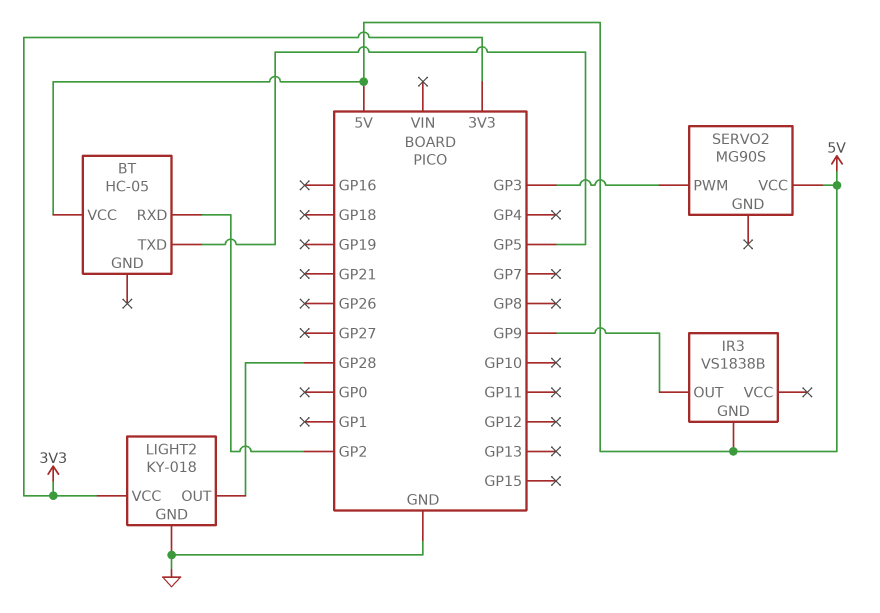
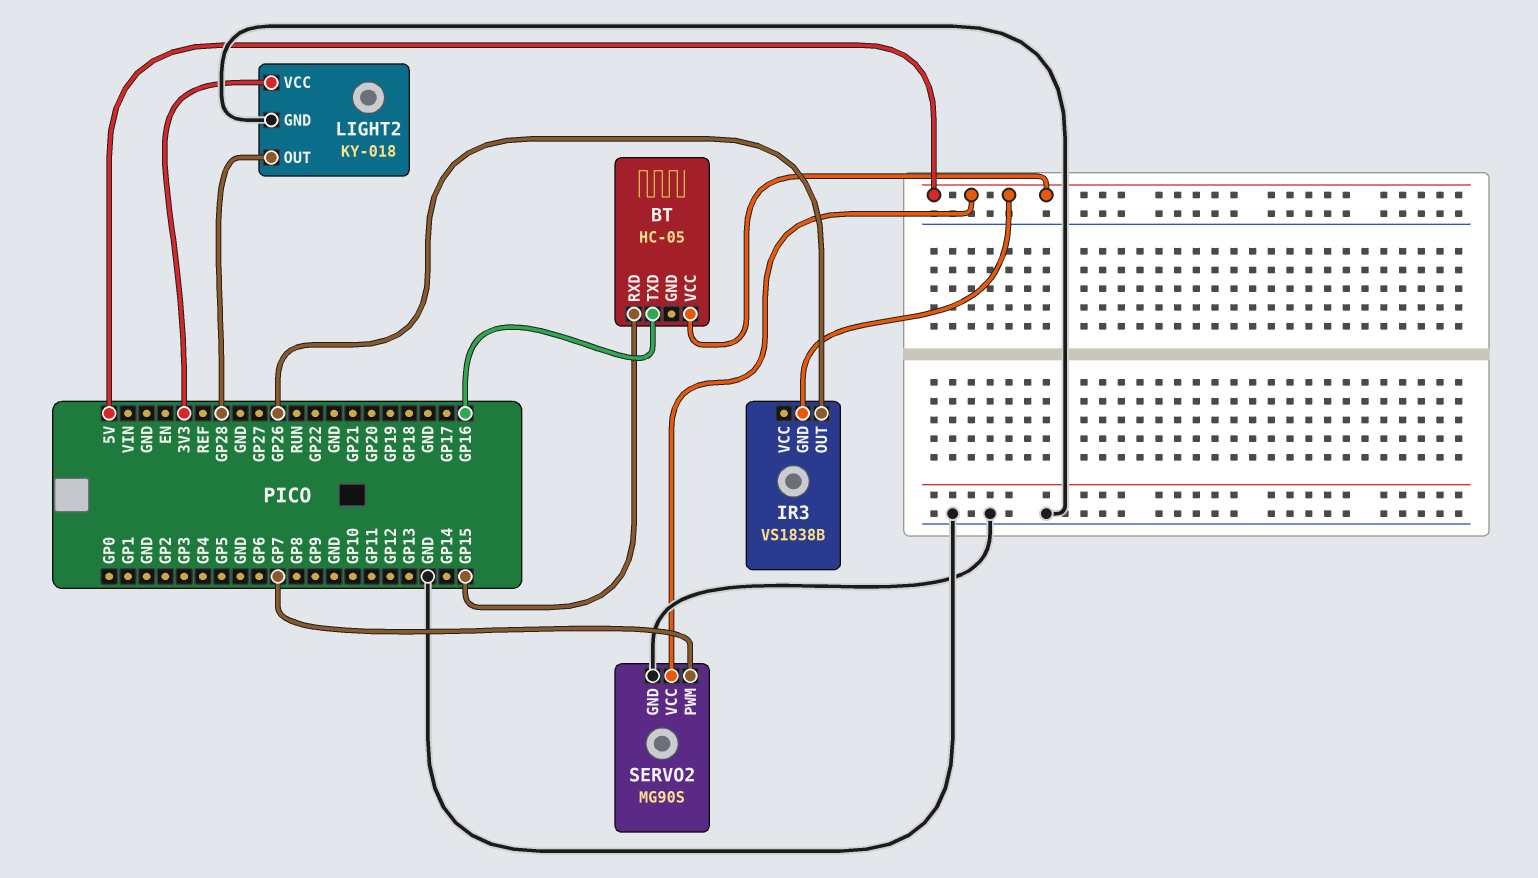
BT pin RXD: GP2 -> GP15
BT pin TXD: GP5 -> GP16
IR3 pin OUT: GP9 -> GP26
SERVO2 pin GND: none -> GND
SERVO2 pin PWM: GP3 -> GP7

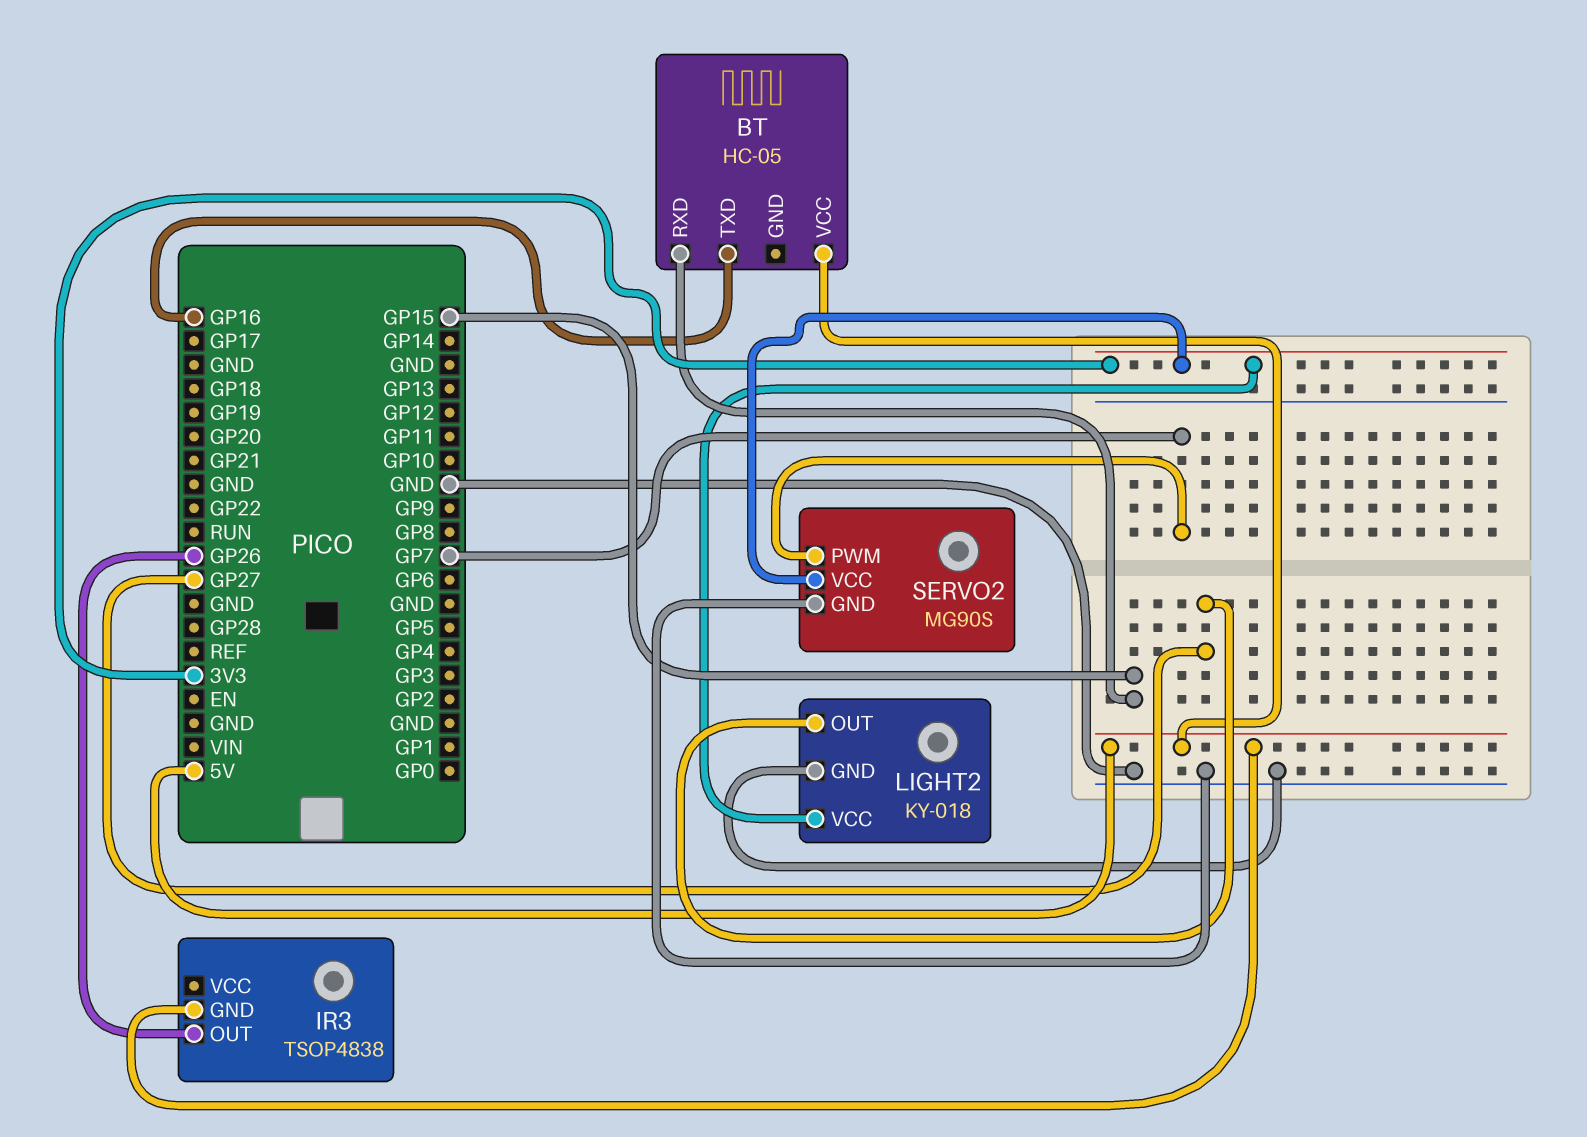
IR3: VS1838B -> TSOP4838
LIGHT2 pin OUT: GP28 -> GP27
SERVO2 pin VCC: 5V -> 3V3

